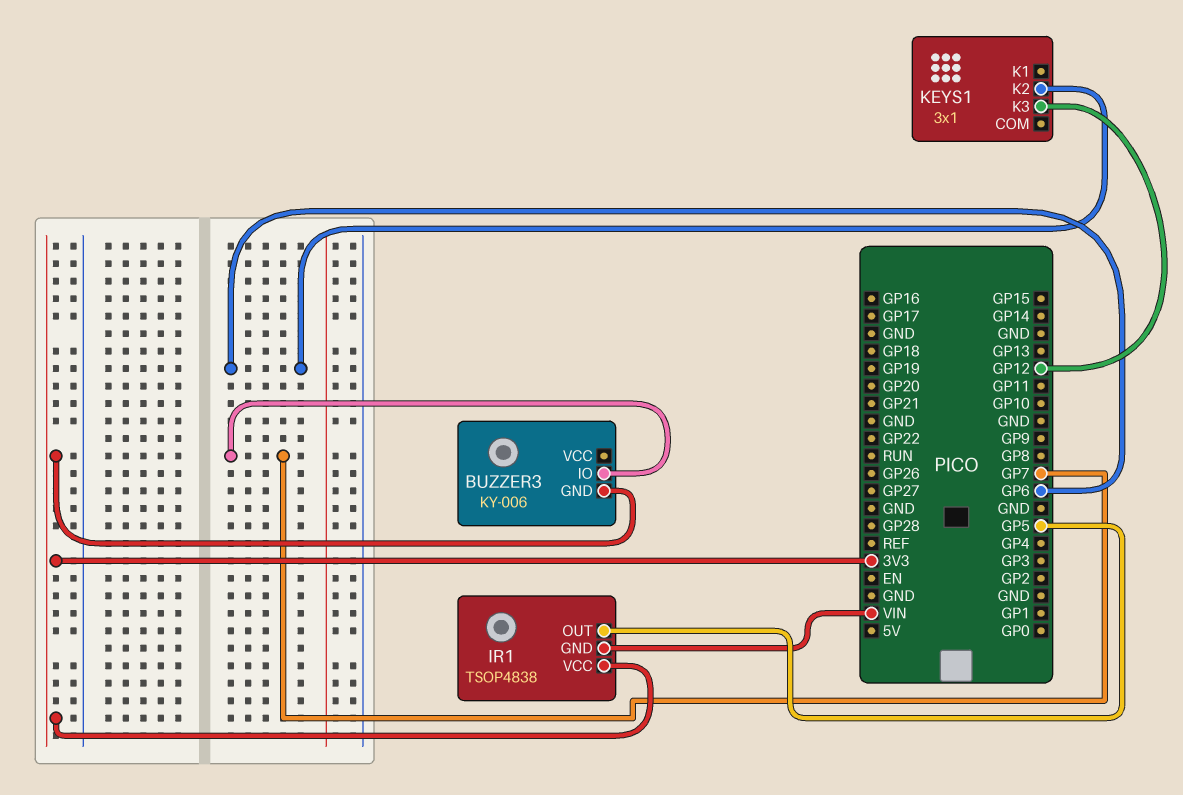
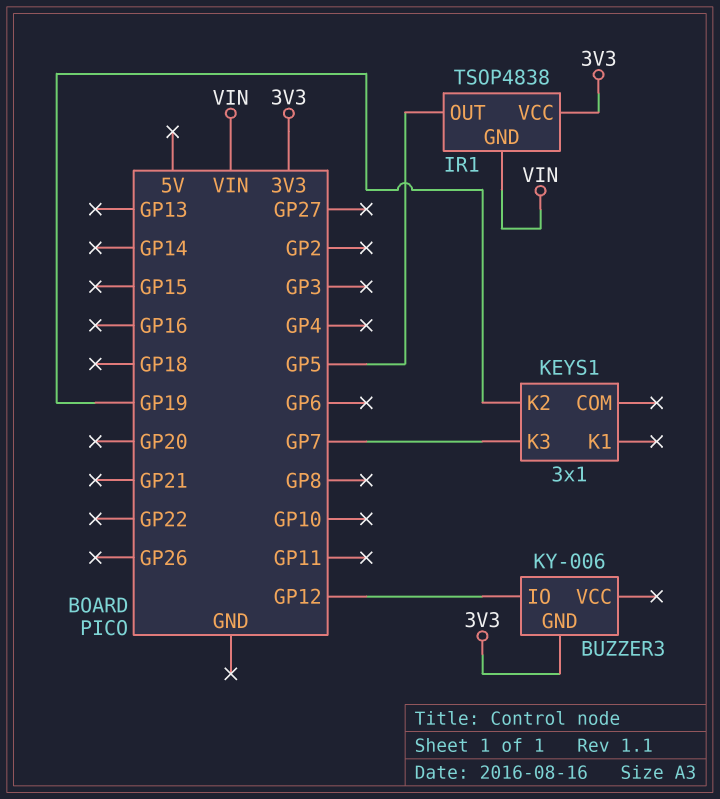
BUZZER3 pin IO: GP7 -> GP12
KEYS1 pin K2: GP6 -> GP19
KEYS1 pin K3: GP12 -> GP7

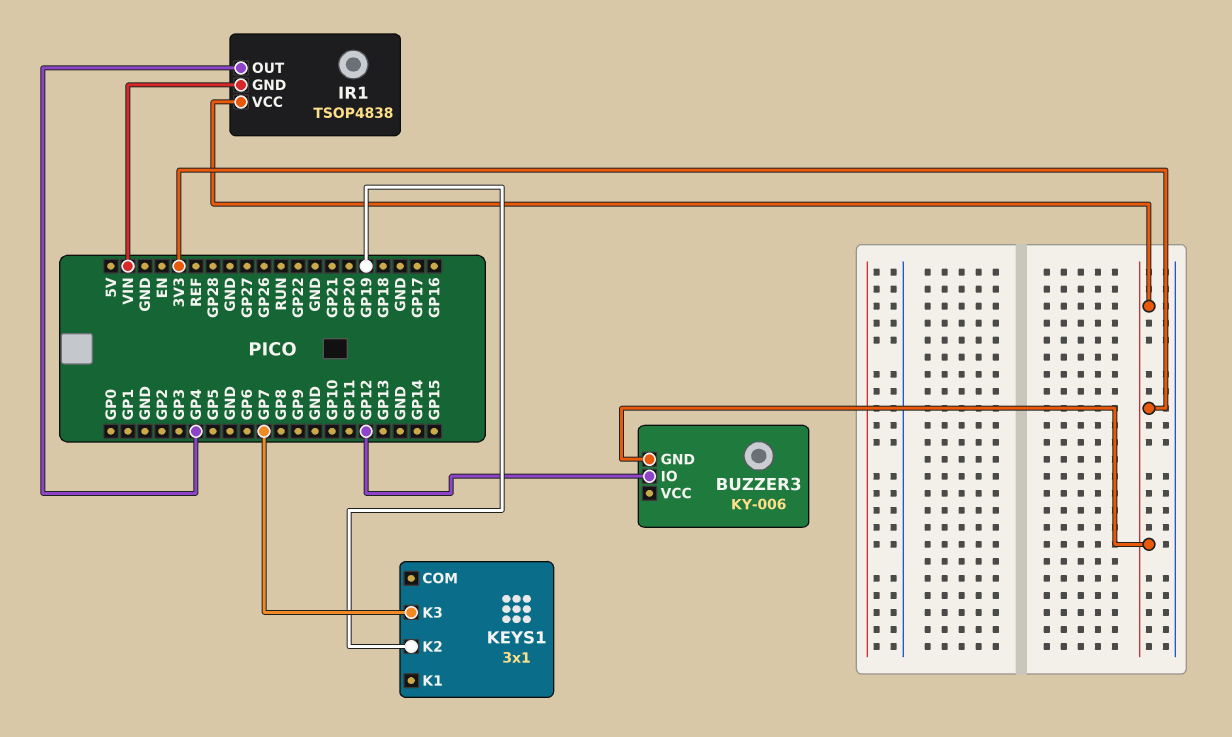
IR1 pin OUT: GP5 -> GP4

